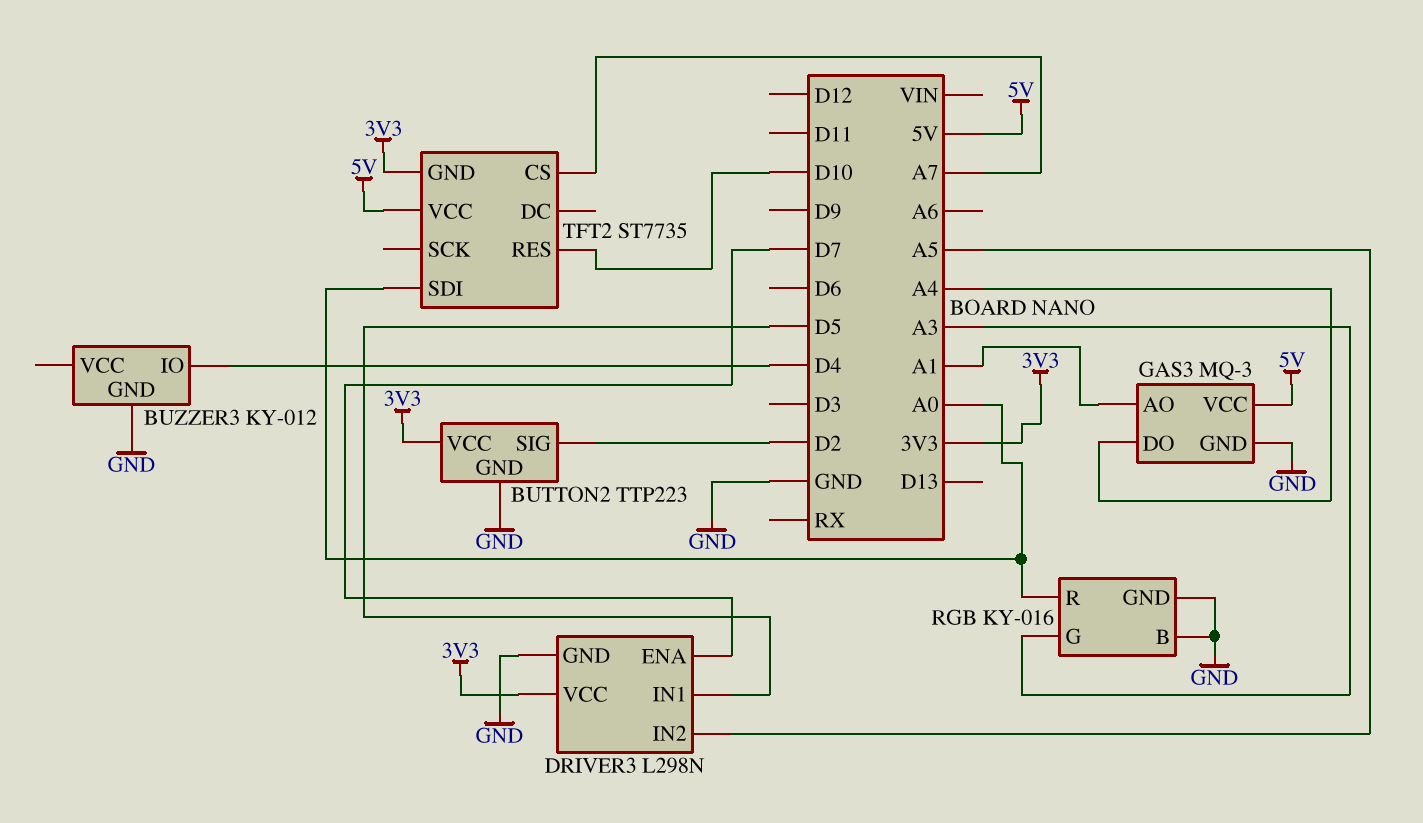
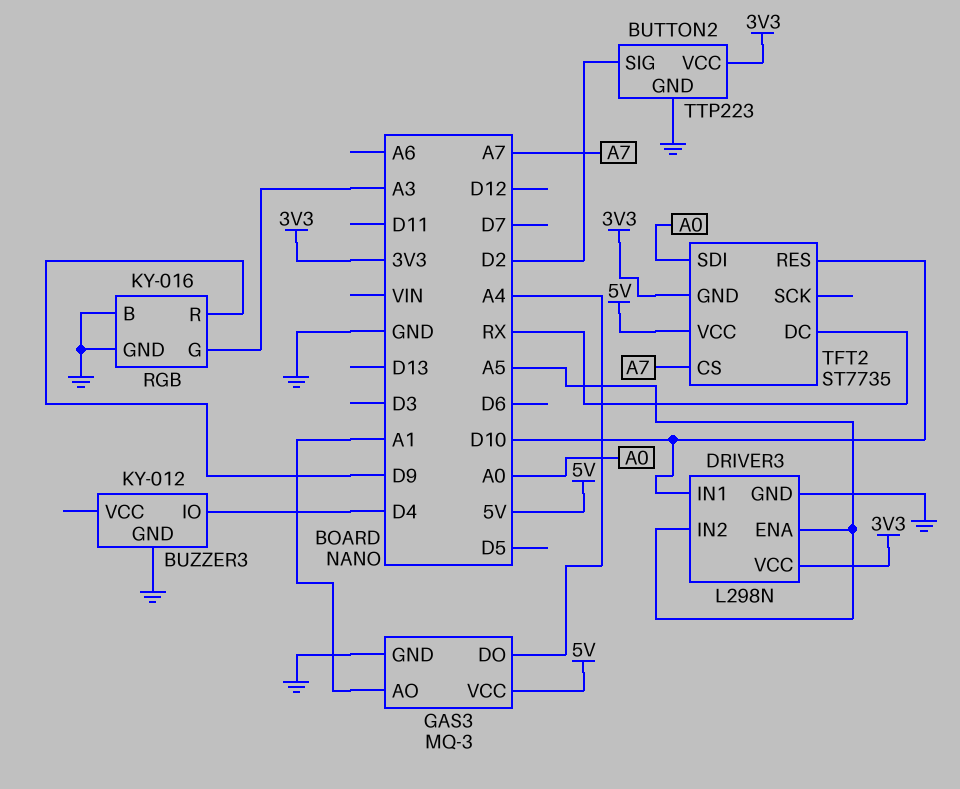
DRIVER3 pin ENA: D7 -> A5
DRIVER3 pin IN1: D5 -> D10
RGB pin R: A0 -> D9
TFT2 pin DC: none -> RX

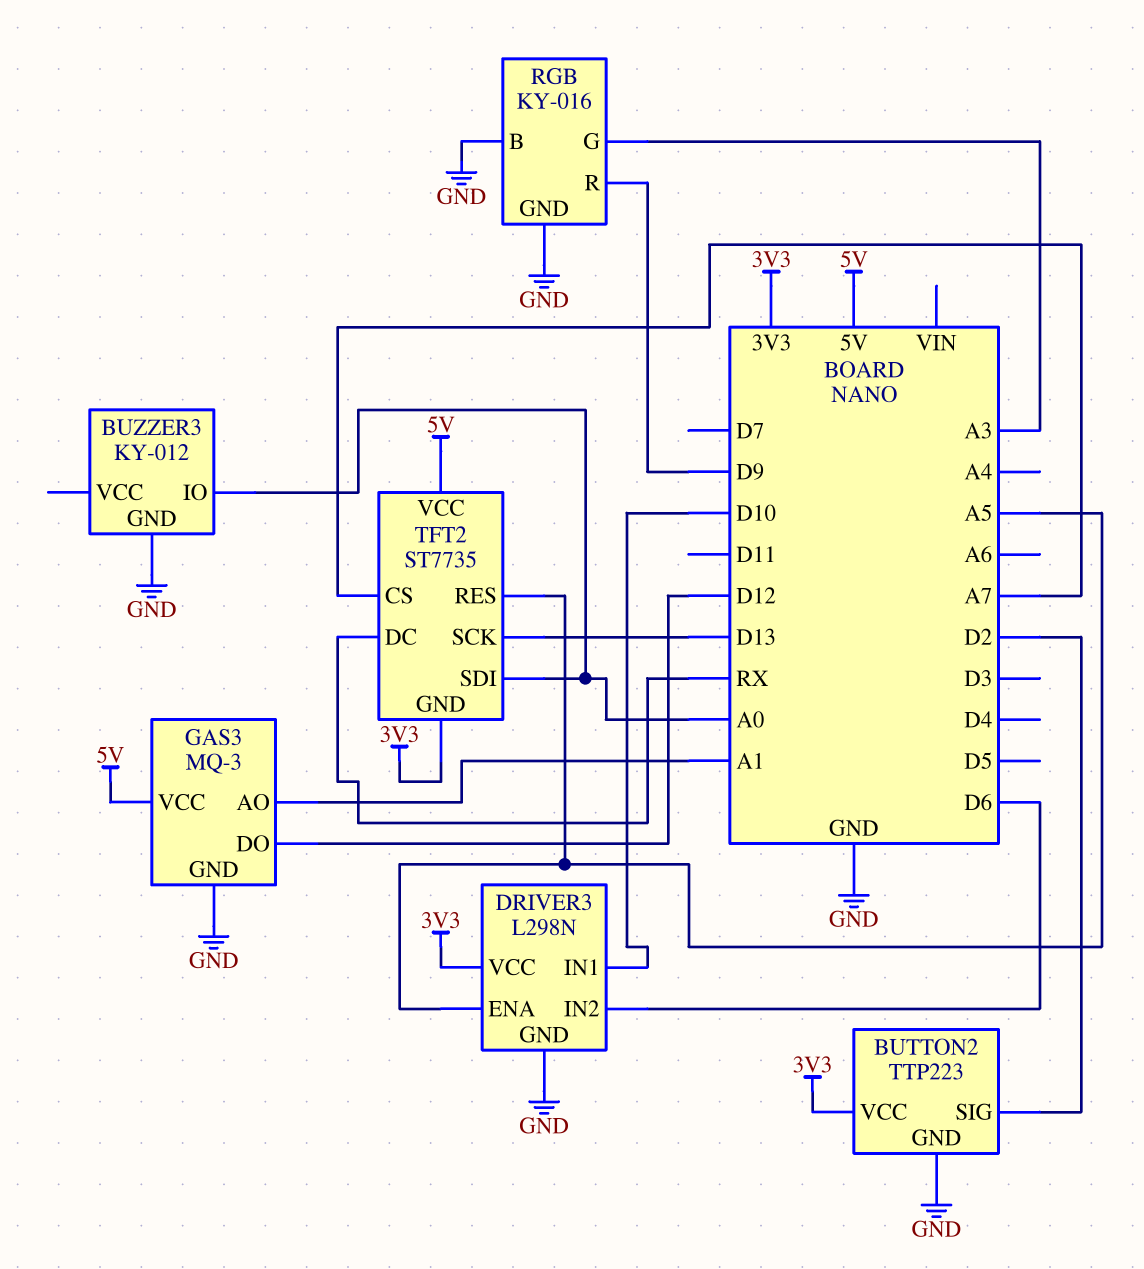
BUZZER3 pin IO: D4 -> A0
DRIVER3 pin IN2: A5 -> D6
GAS3 pin DO: A4 -> D12
TFT2 pin RES: D10 -> A5
TFT2 pin SCK: none -> D13

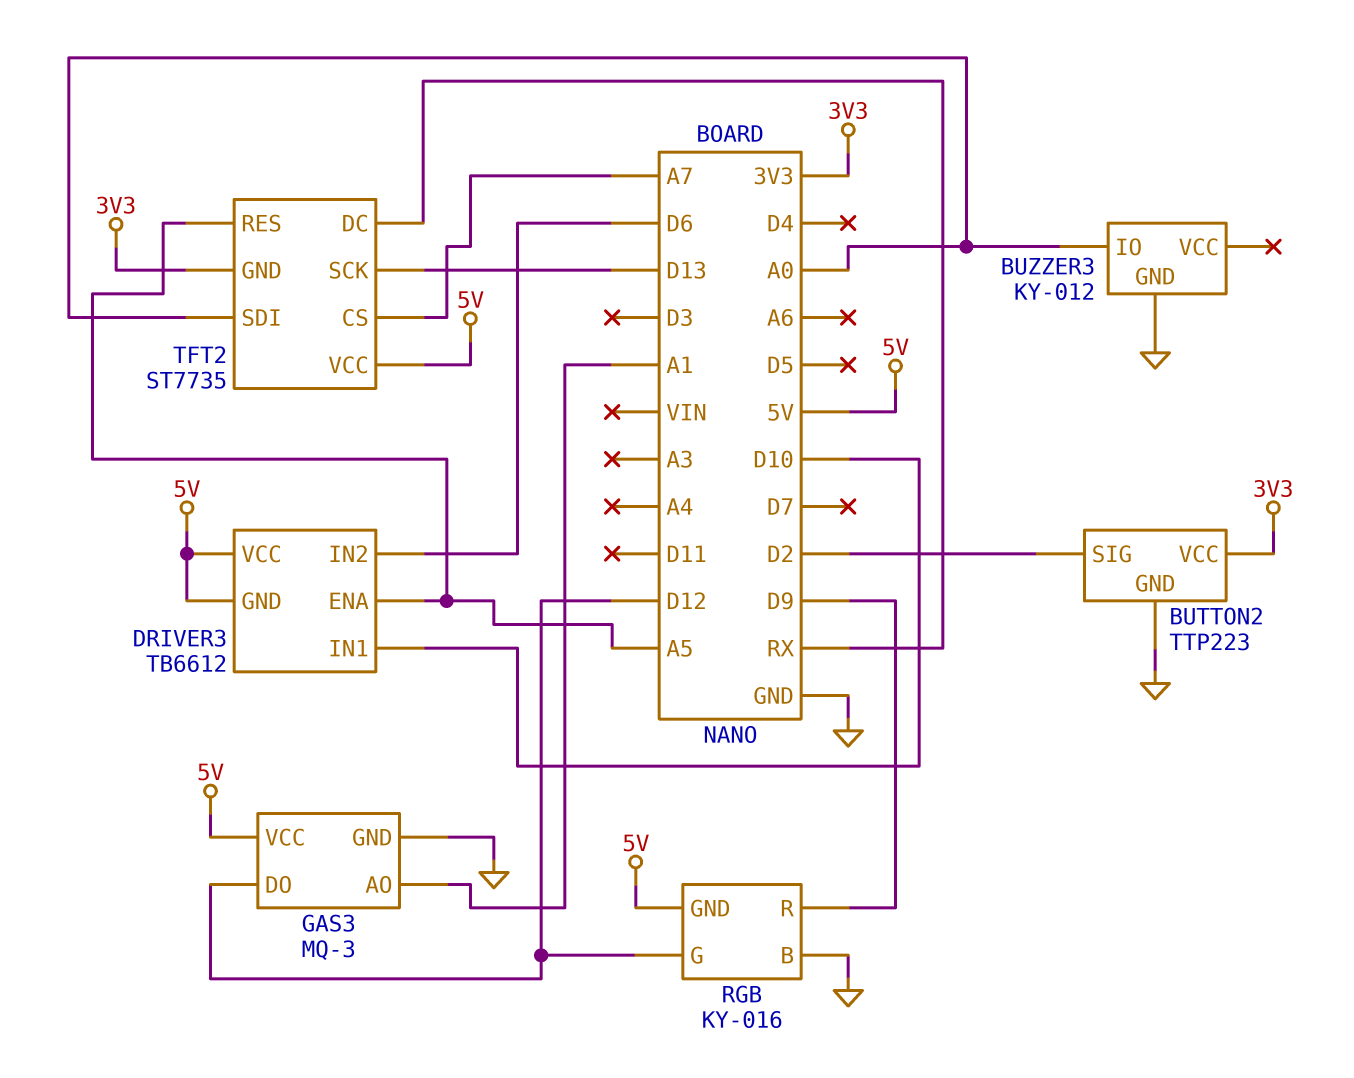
DRIVER3: L298N -> TB6612
DRIVER3 pin GND: GND -> 5V
DRIVER3 pin VCC: 3V3 -> 5V
RGB pin G: A3 -> D12
RGB pin GND: GND -> 5V

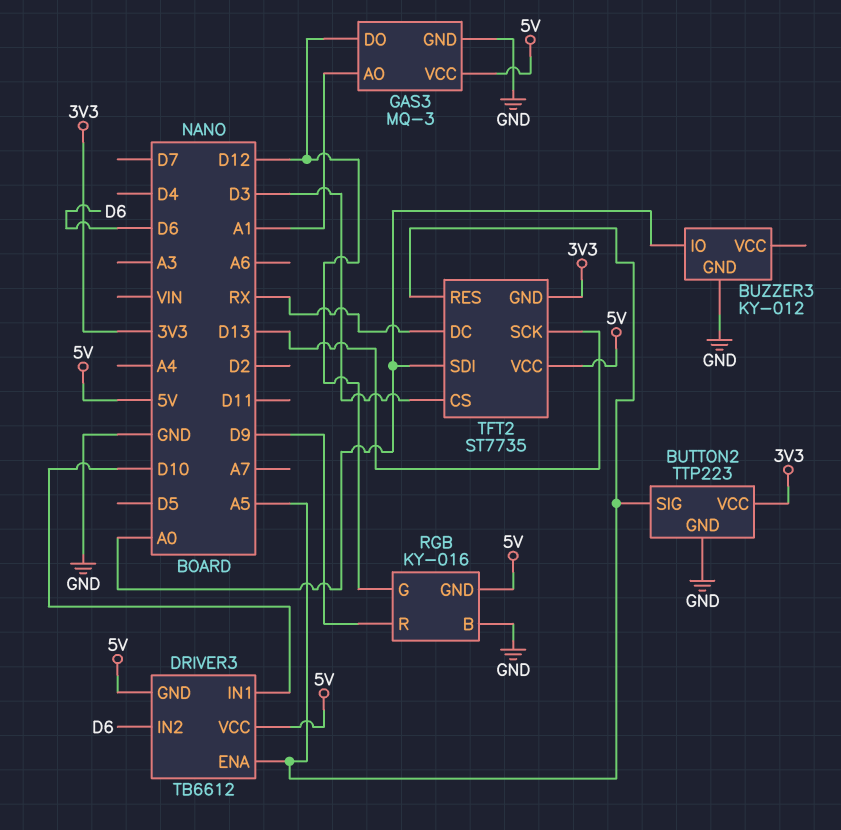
BUTTON2 pin SIG: D2 -> A5
TFT2 pin CS: A7 -> D3

